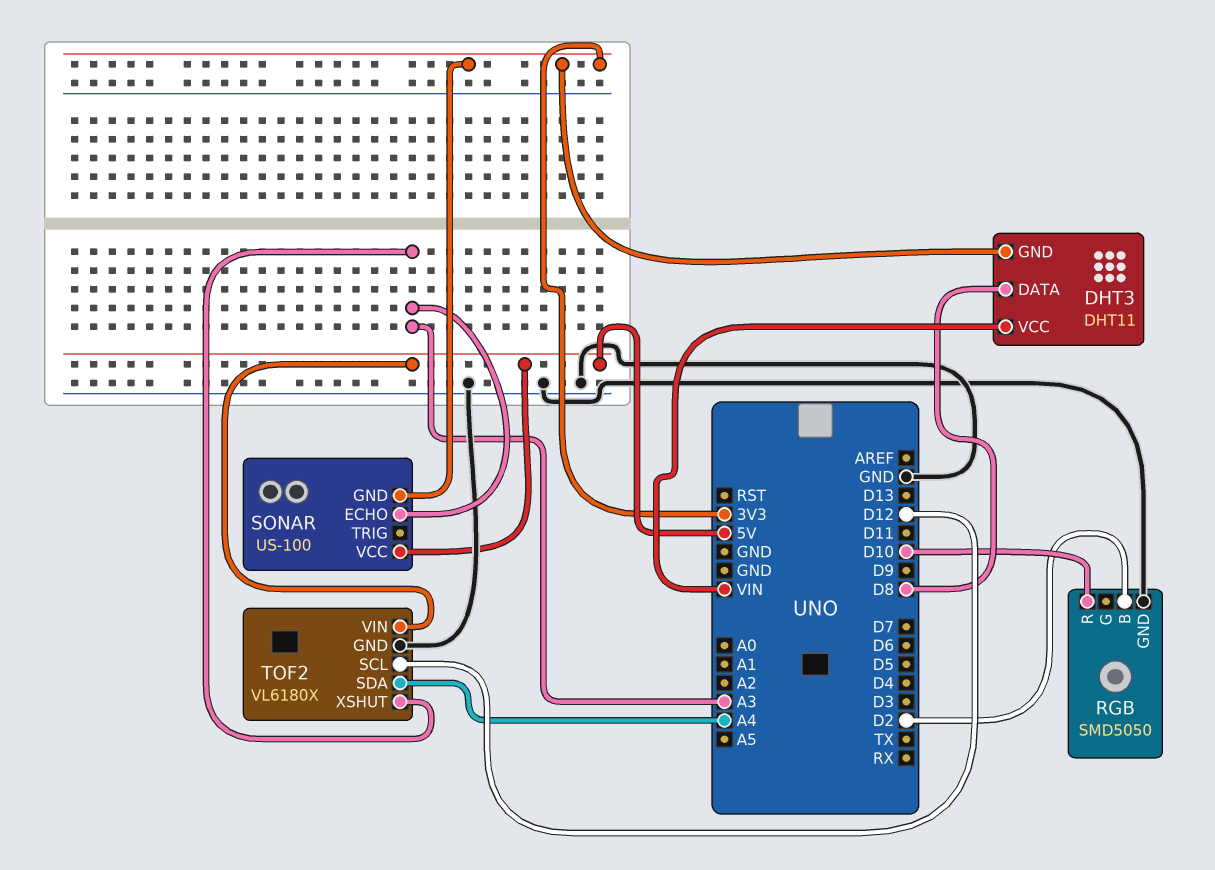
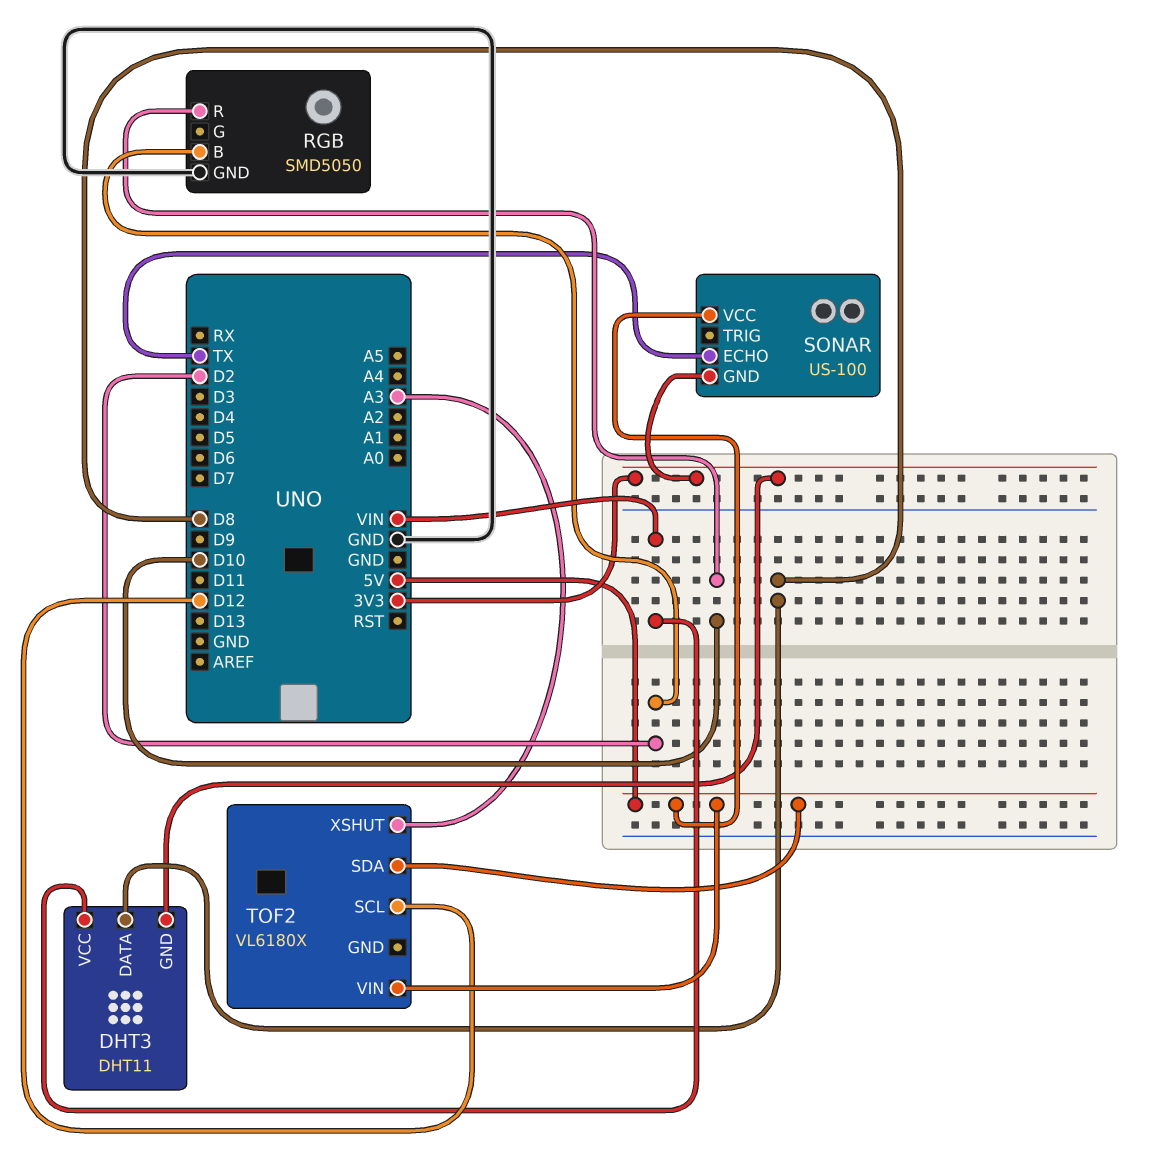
SONAR pin ECHO: A3 -> TX
TOF2 pin GND: GND -> none
TOF2 pin SDA: A4 -> 5V

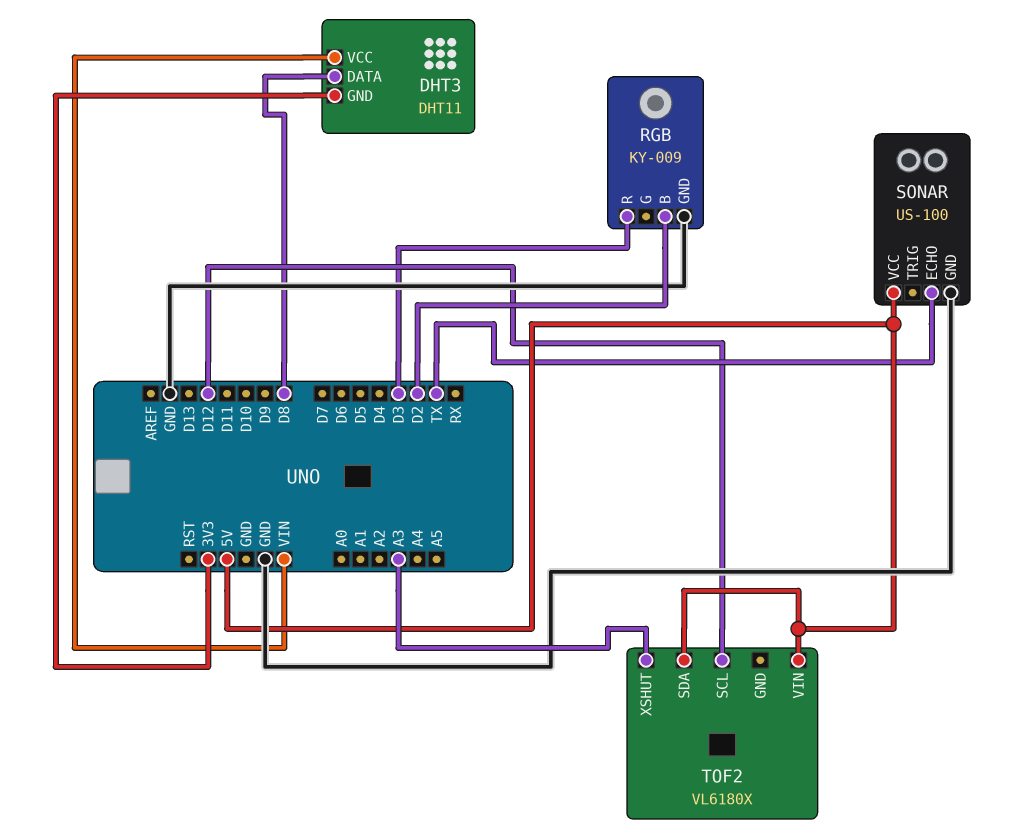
RGB: SMD5050 -> KY-009
RGB pin R: D10 -> D3
SONAR pin GND: 3V3 -> GND

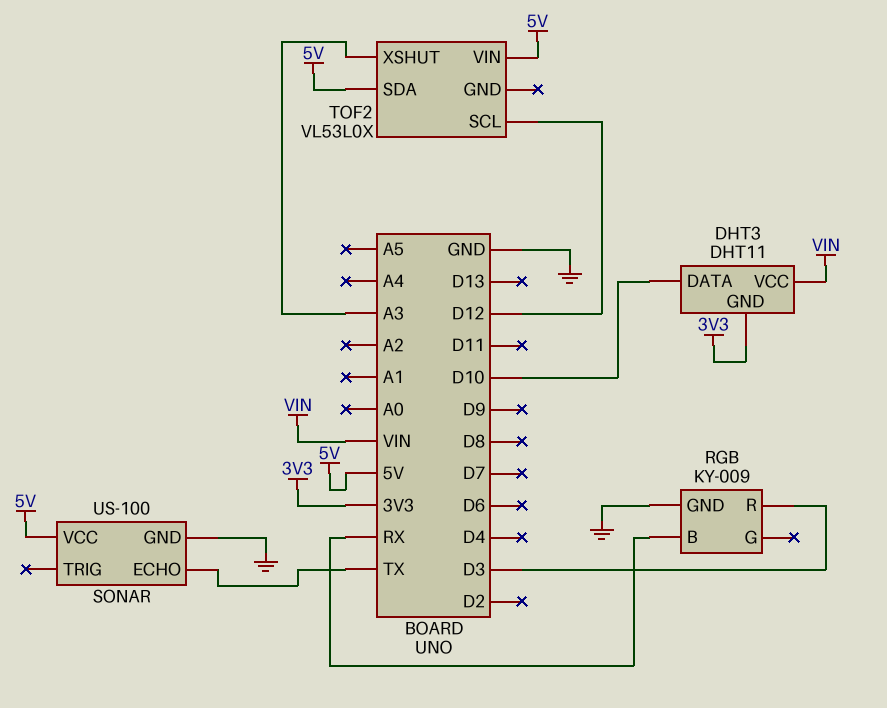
DHT3 pin DATA: D8 -> D10
RGB pin B: D2 -> RX
TOF2: VL6180X -> VL53L0X

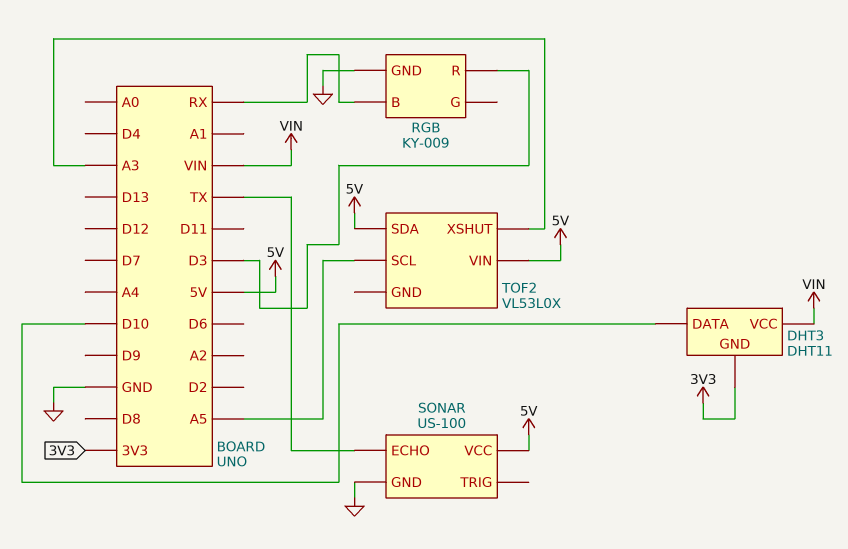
TOF2 pin SCL: D12 -> A5

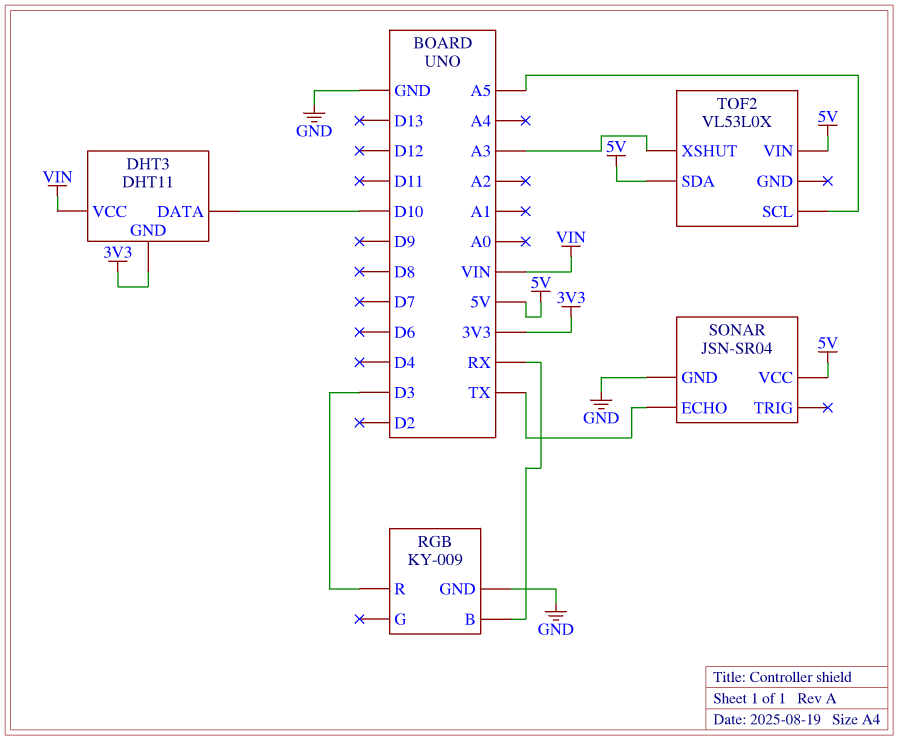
SONAR: US-100 -> JSN-SR04

